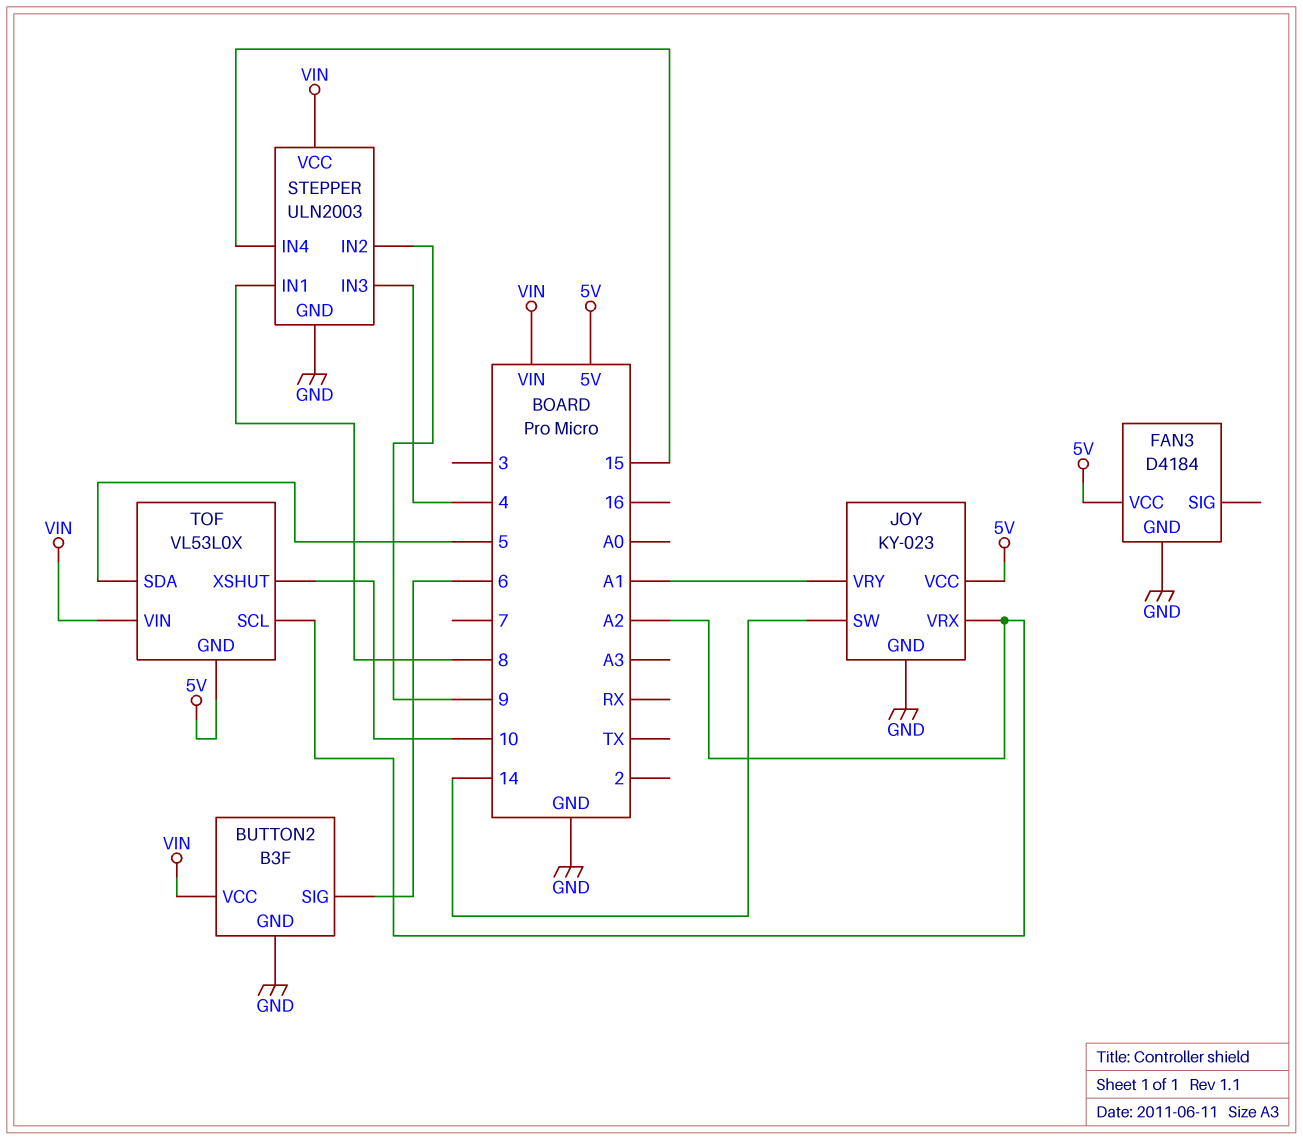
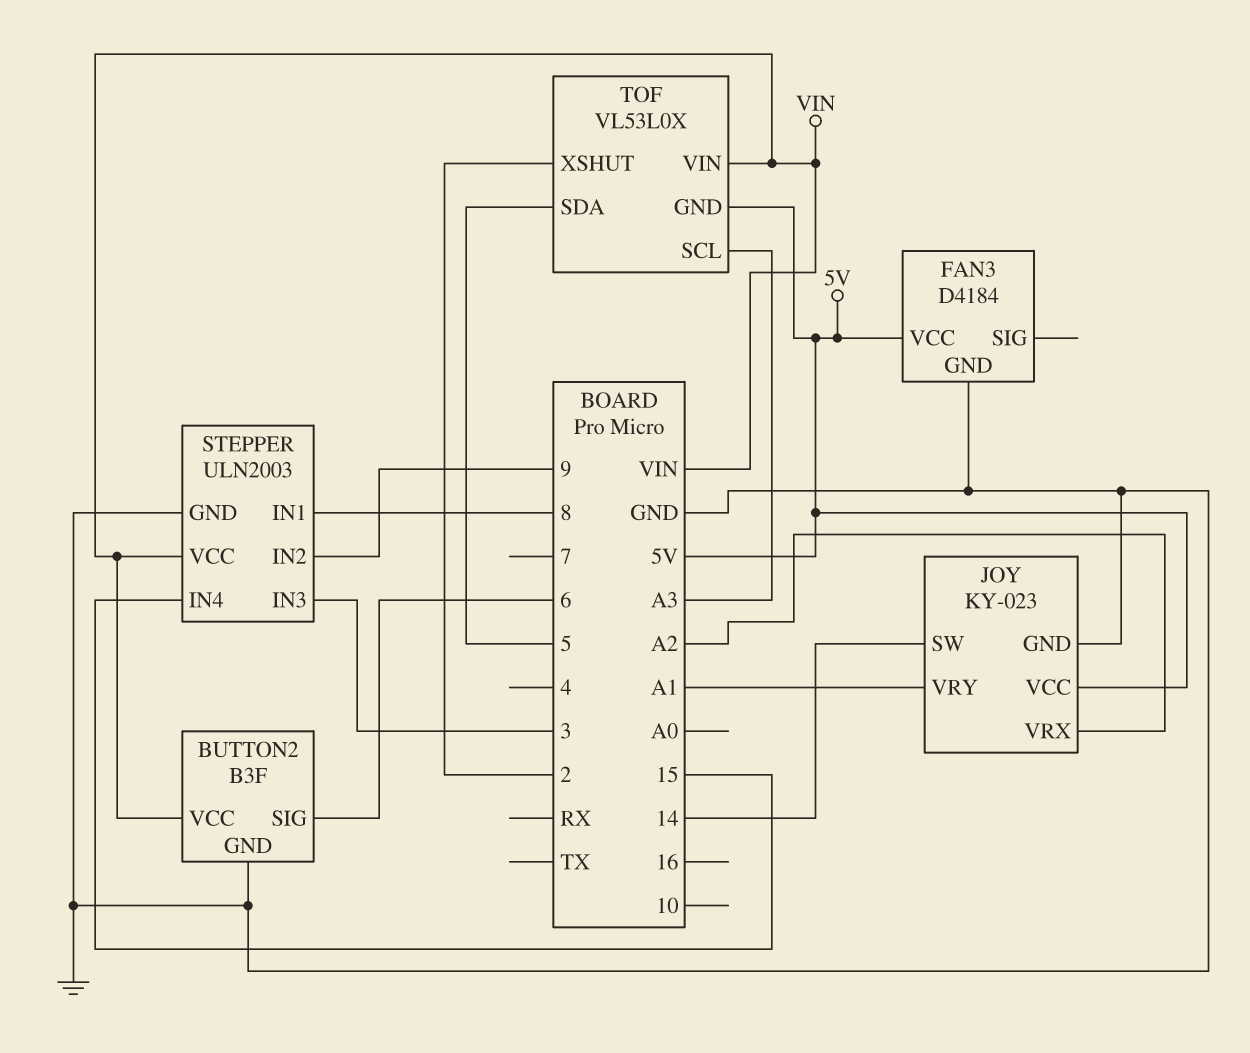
STEPPER pin IN3: 4 -> 3
TOF pin SCL: A2 -> A3
TOF pin XSHUT: 10 -> 2

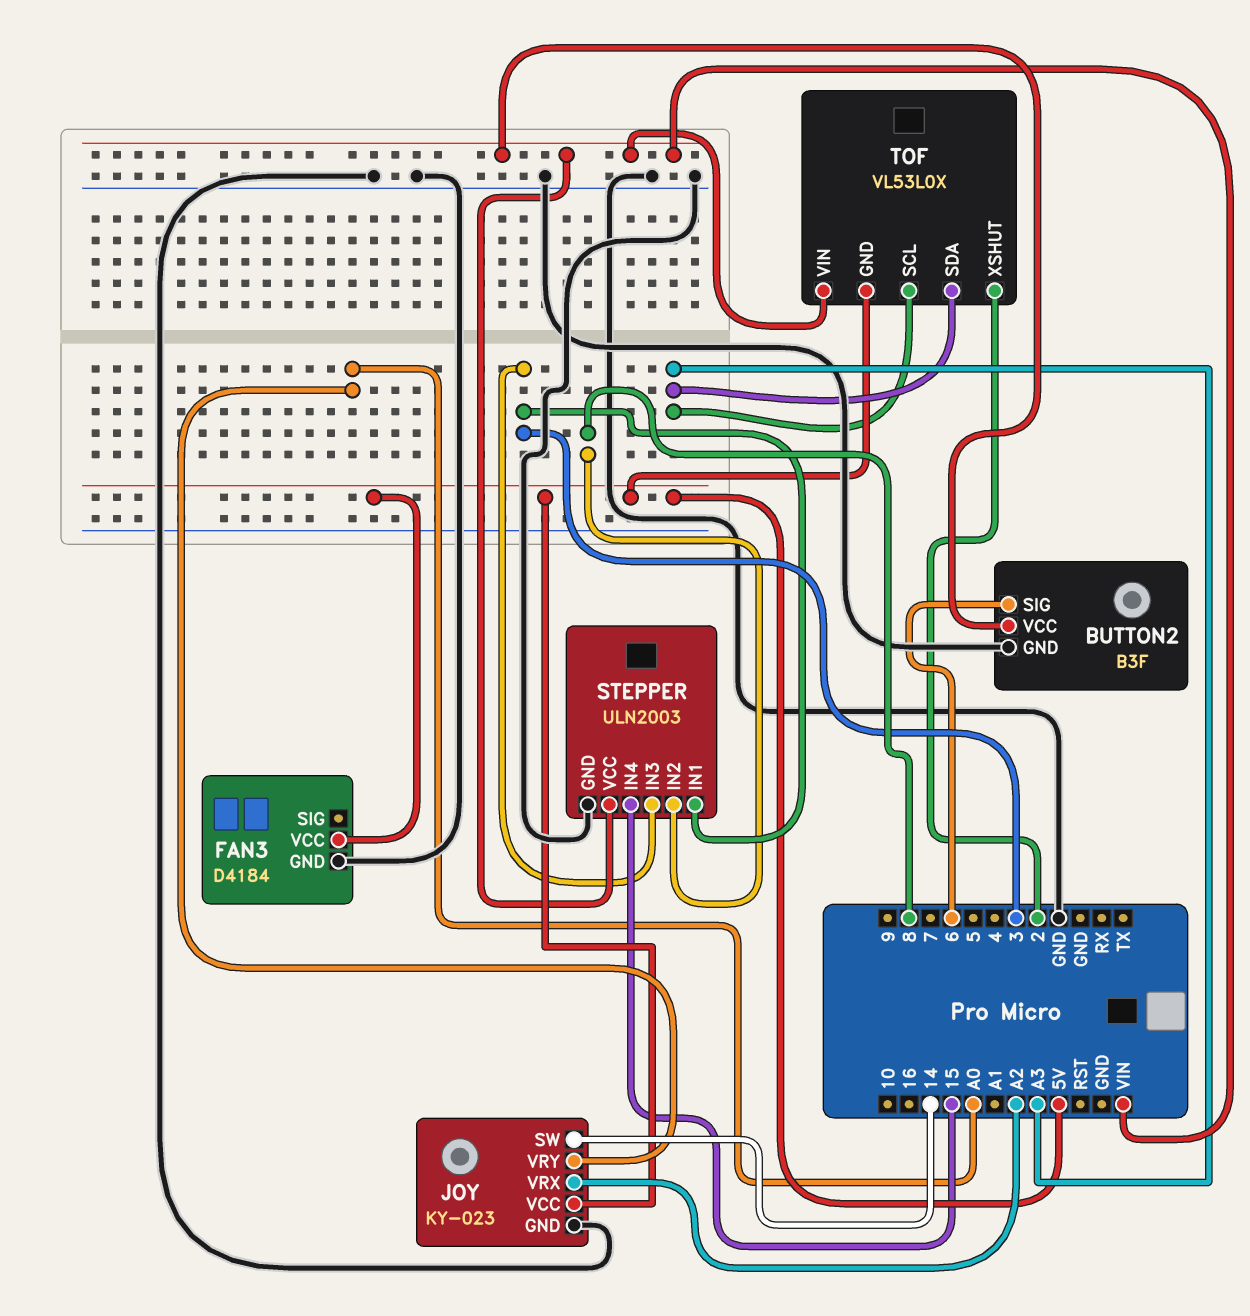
JOY pin VRY: A1 -> A0
STEPPER pin IN1: 8 -> 3
STEPPER pin IN2: 9 -> 8
TOF pin SDA: 5 -> A3

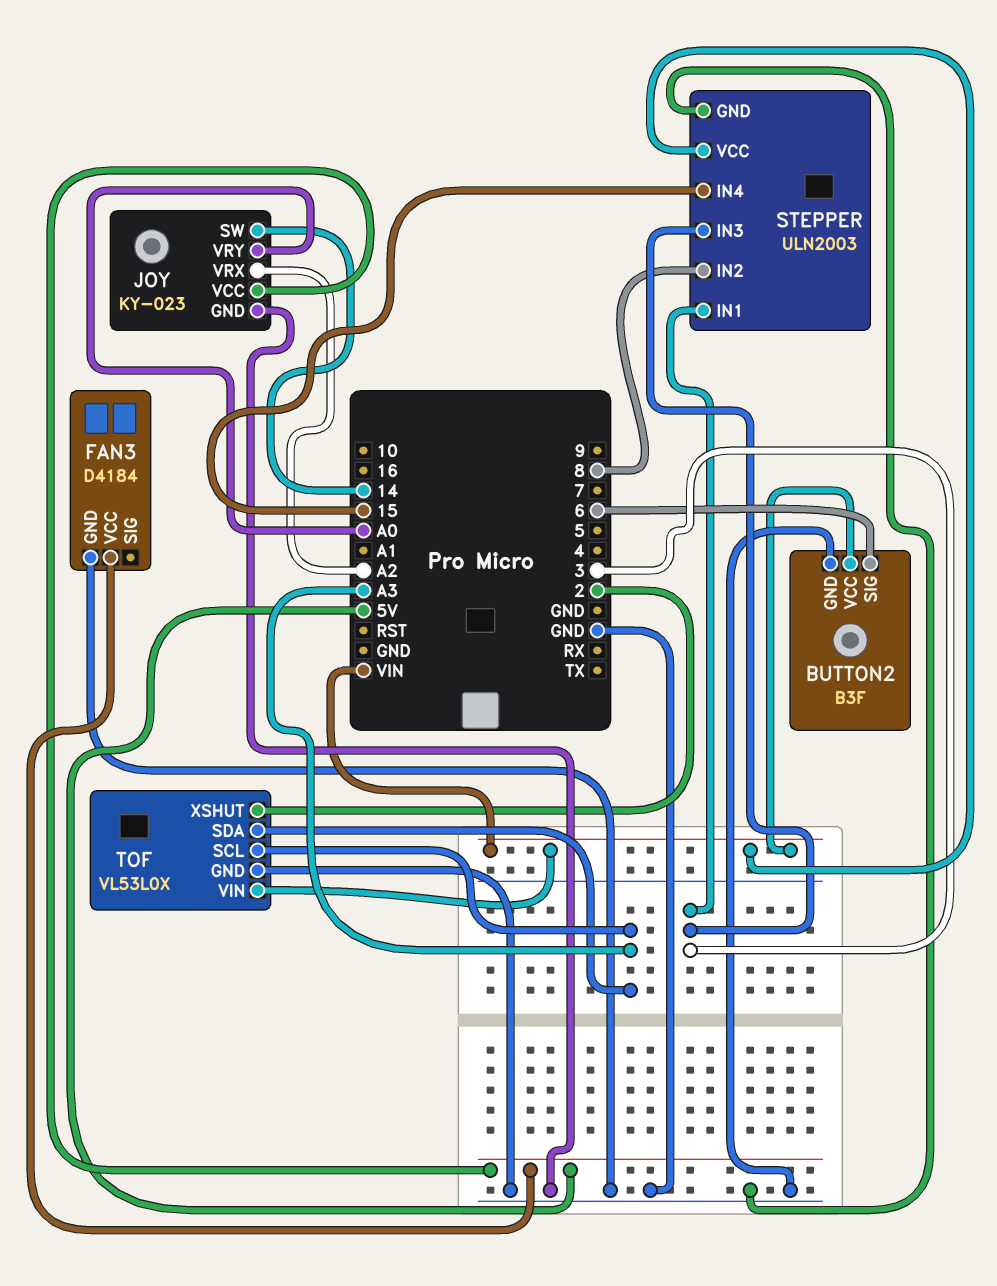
TOF pin GND: 5V -> GND

